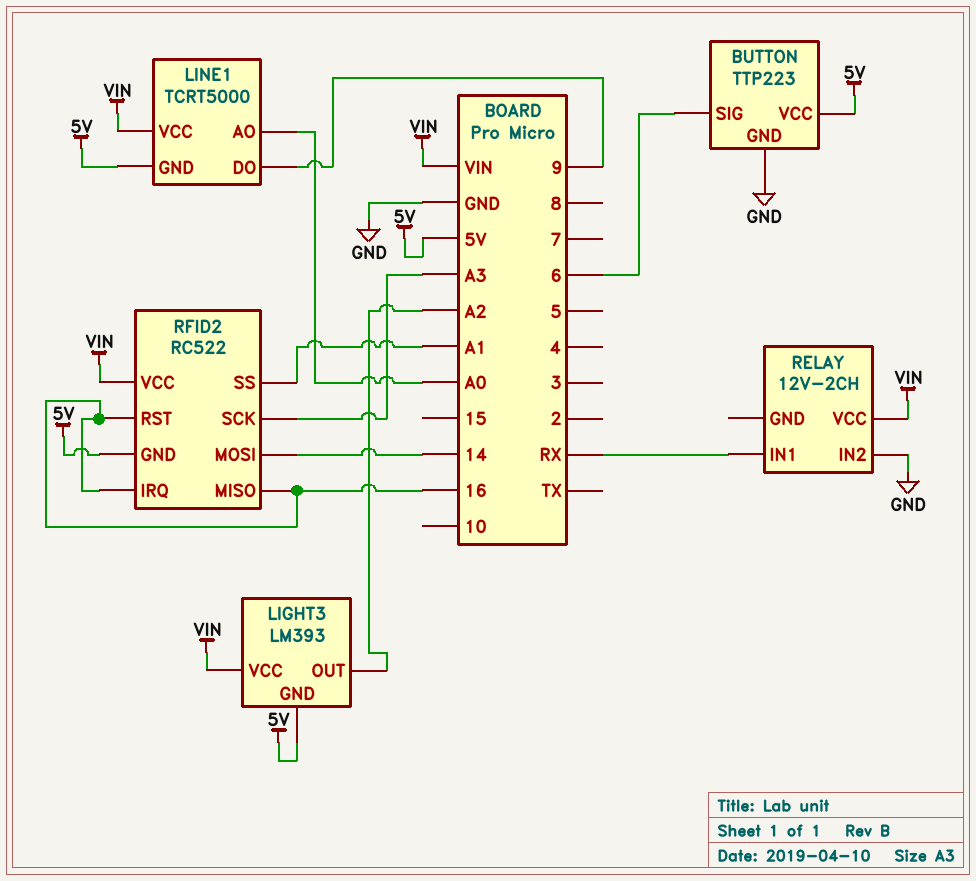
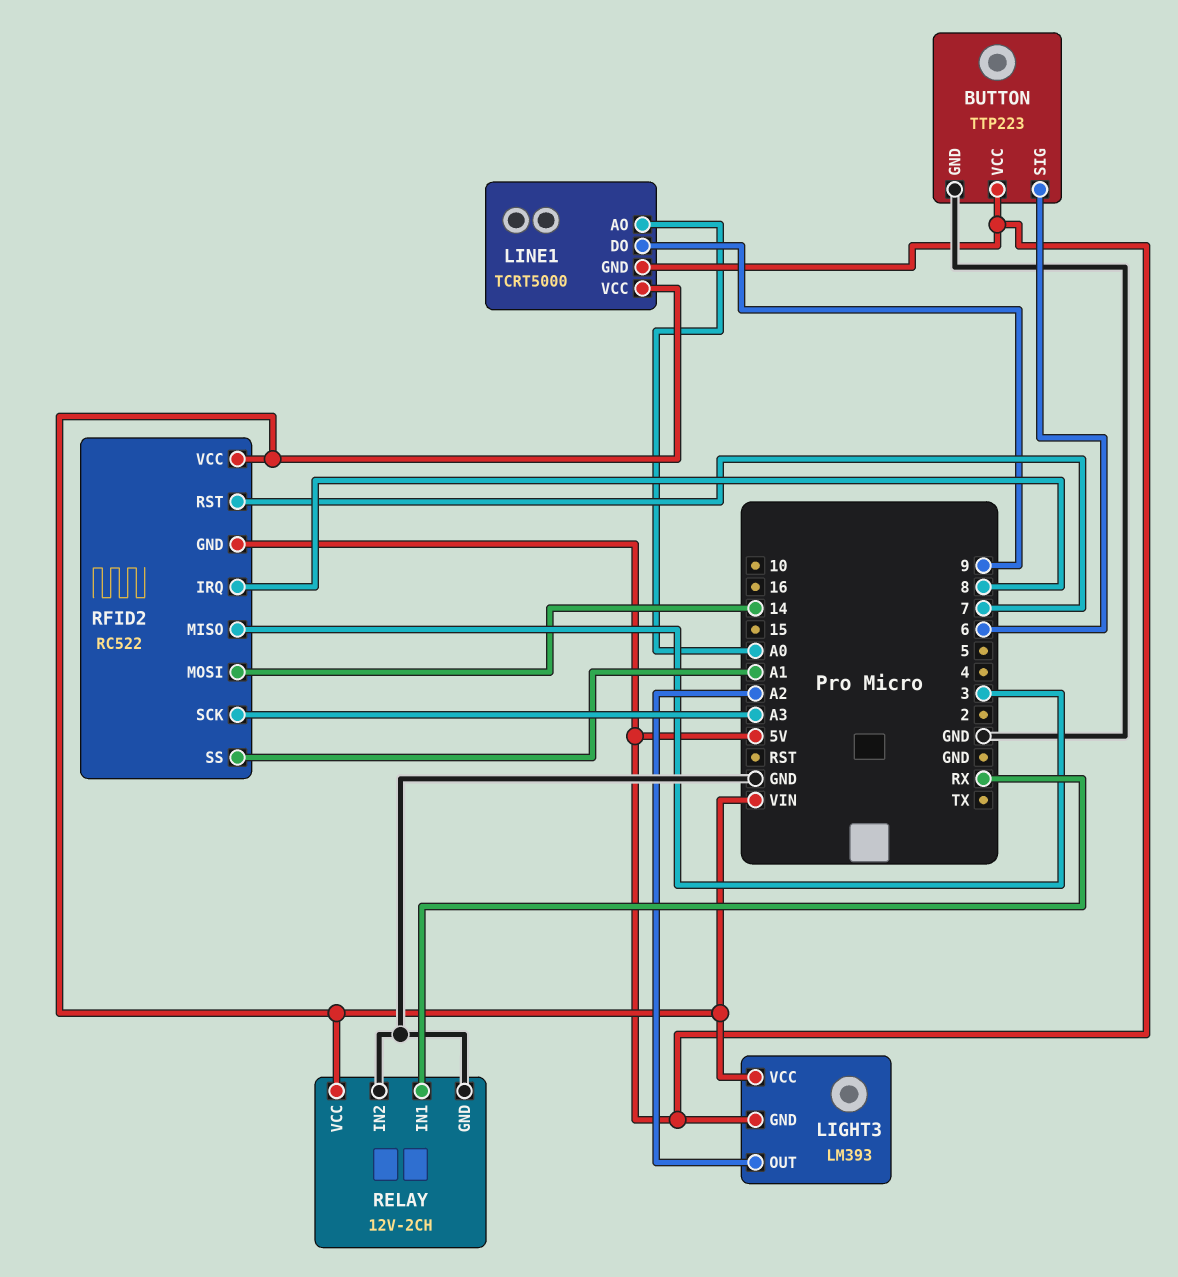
RELAY pin GND: none -> GND
RFID2 pin IRQ: 16 -> 8
RFID2 pin MISO: 16 -> 3
RFID2 pin RST: 16 -> 7

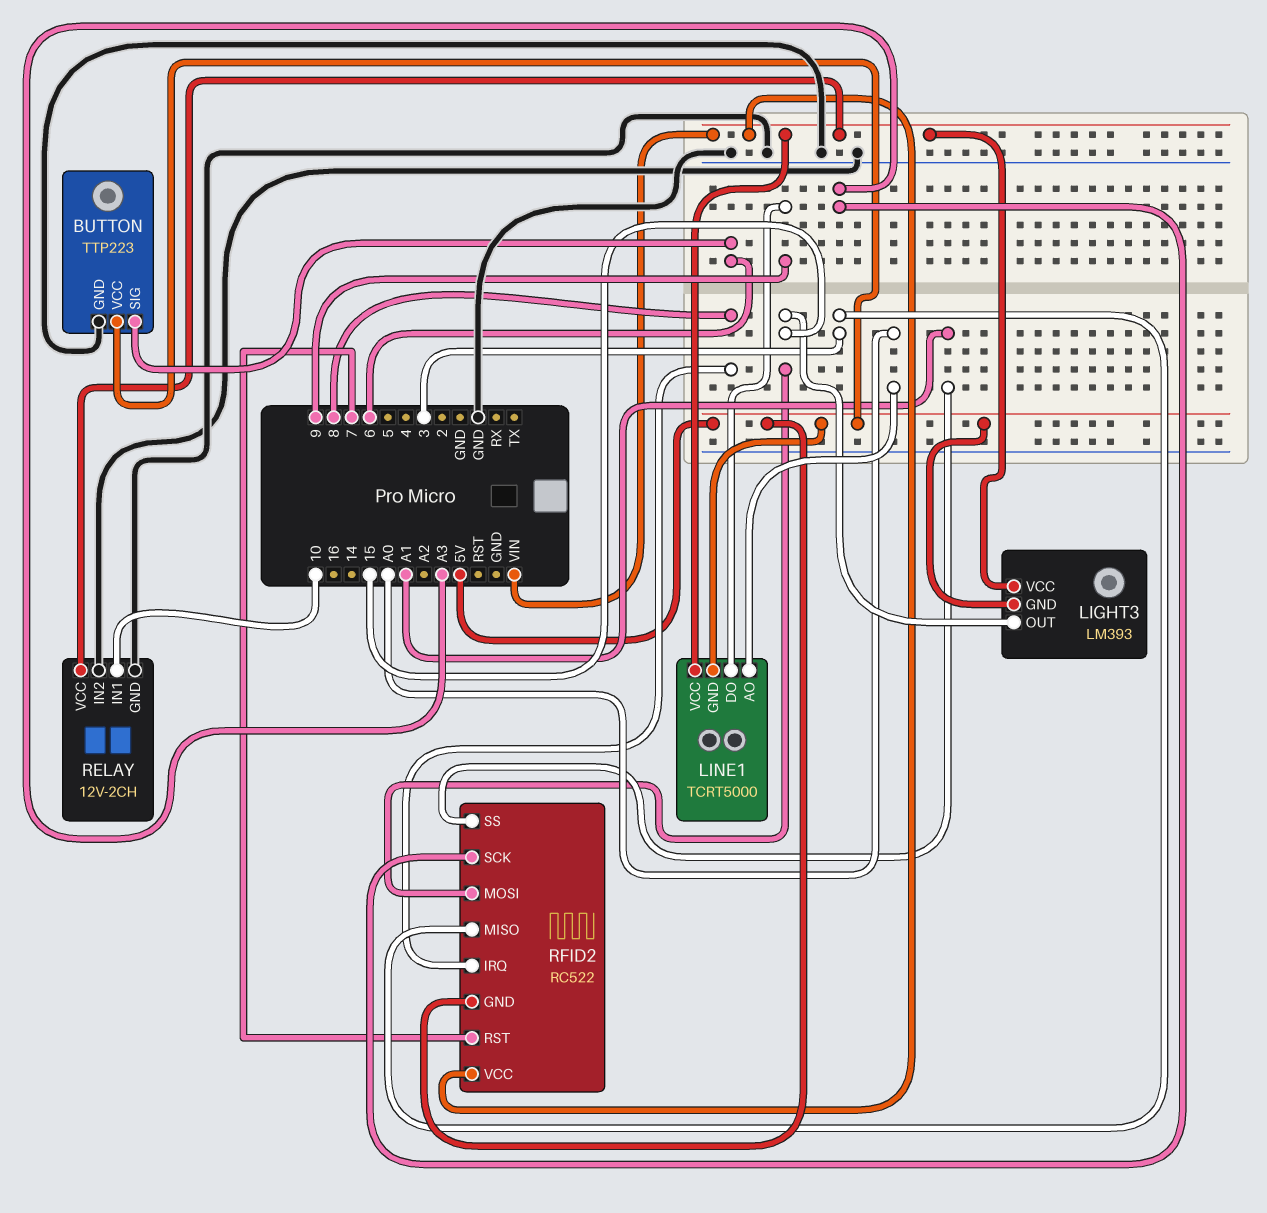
LIGHT3 pin OUT: A2 -> 15
RELAY pin IN1: RX -> 10
RFID2 pin MOSI: 14 -> 15

